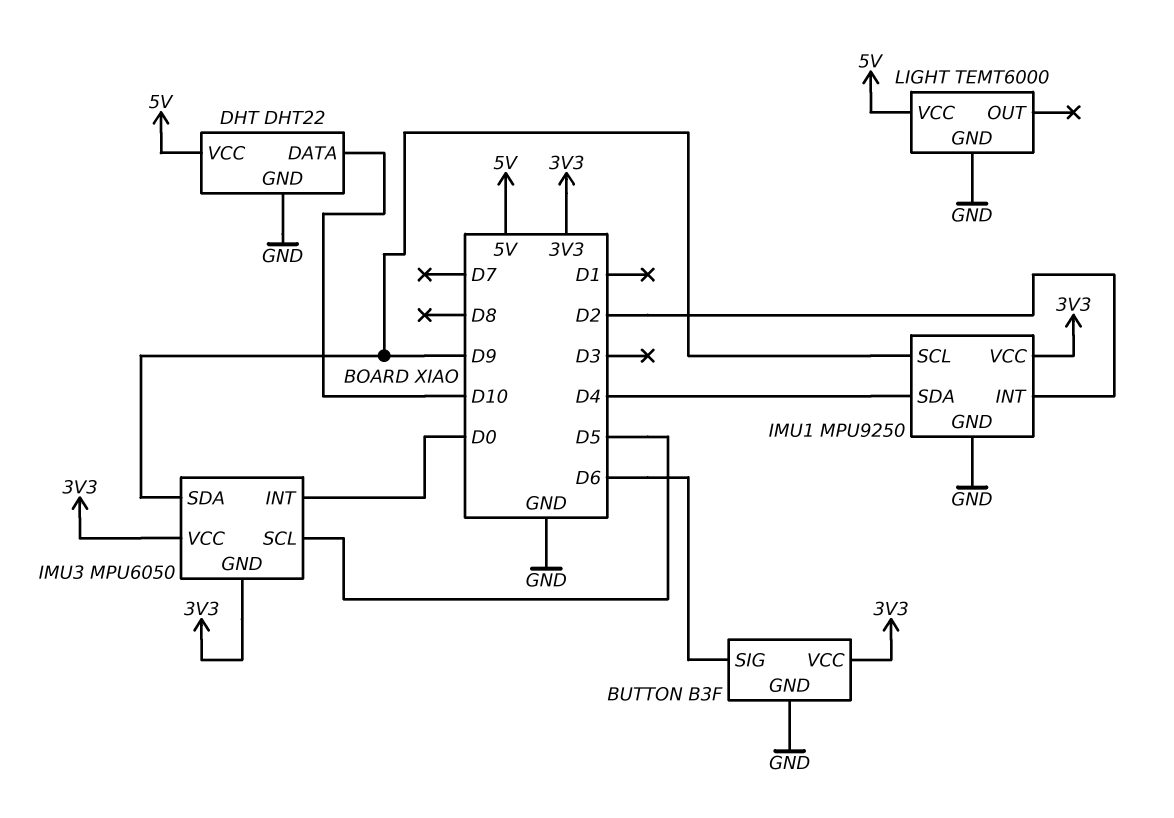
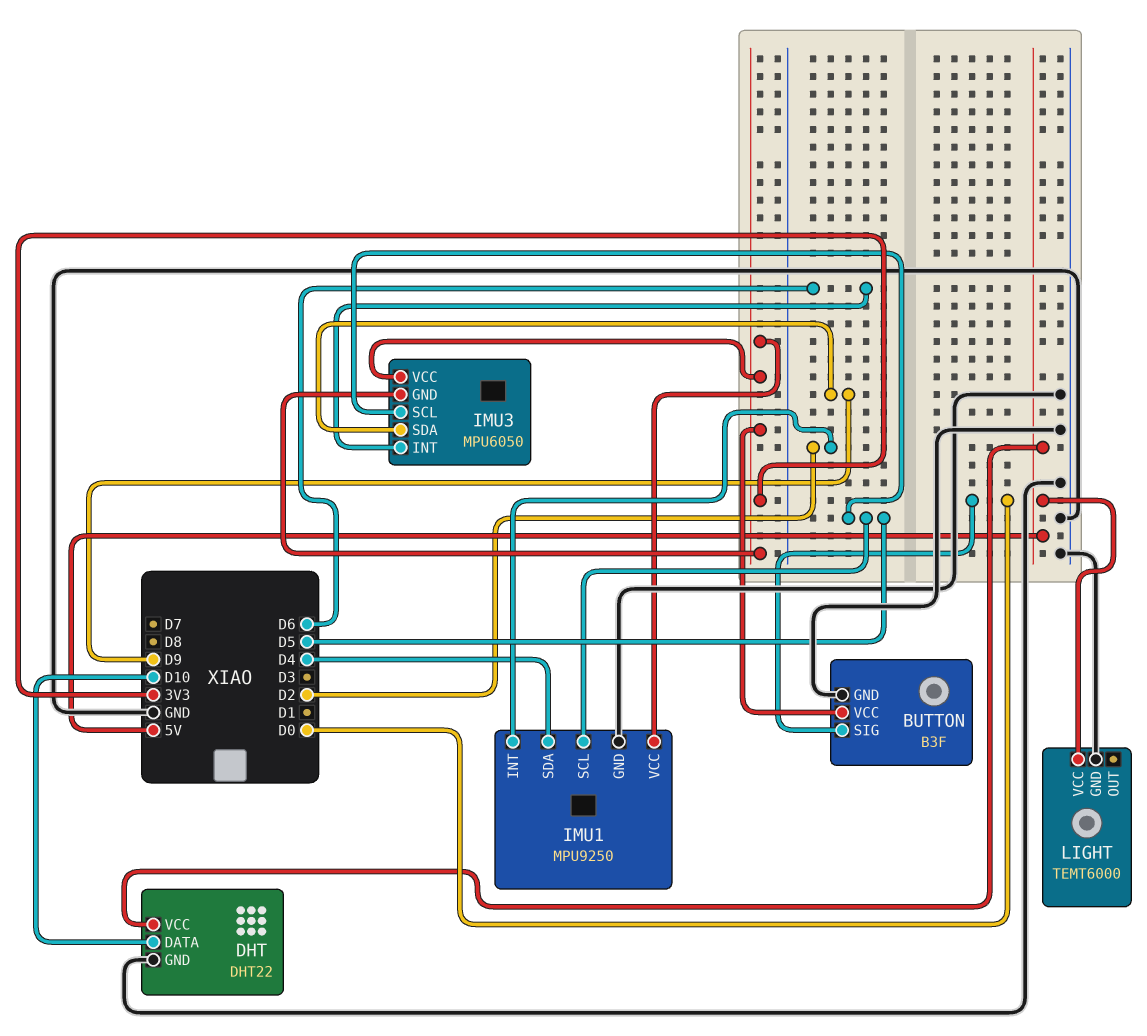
BUTTON pin SIG: D6 -> D0
IMU1 pin SCL: D9 -> D5
IMU3 pin INT: D0 -> D6

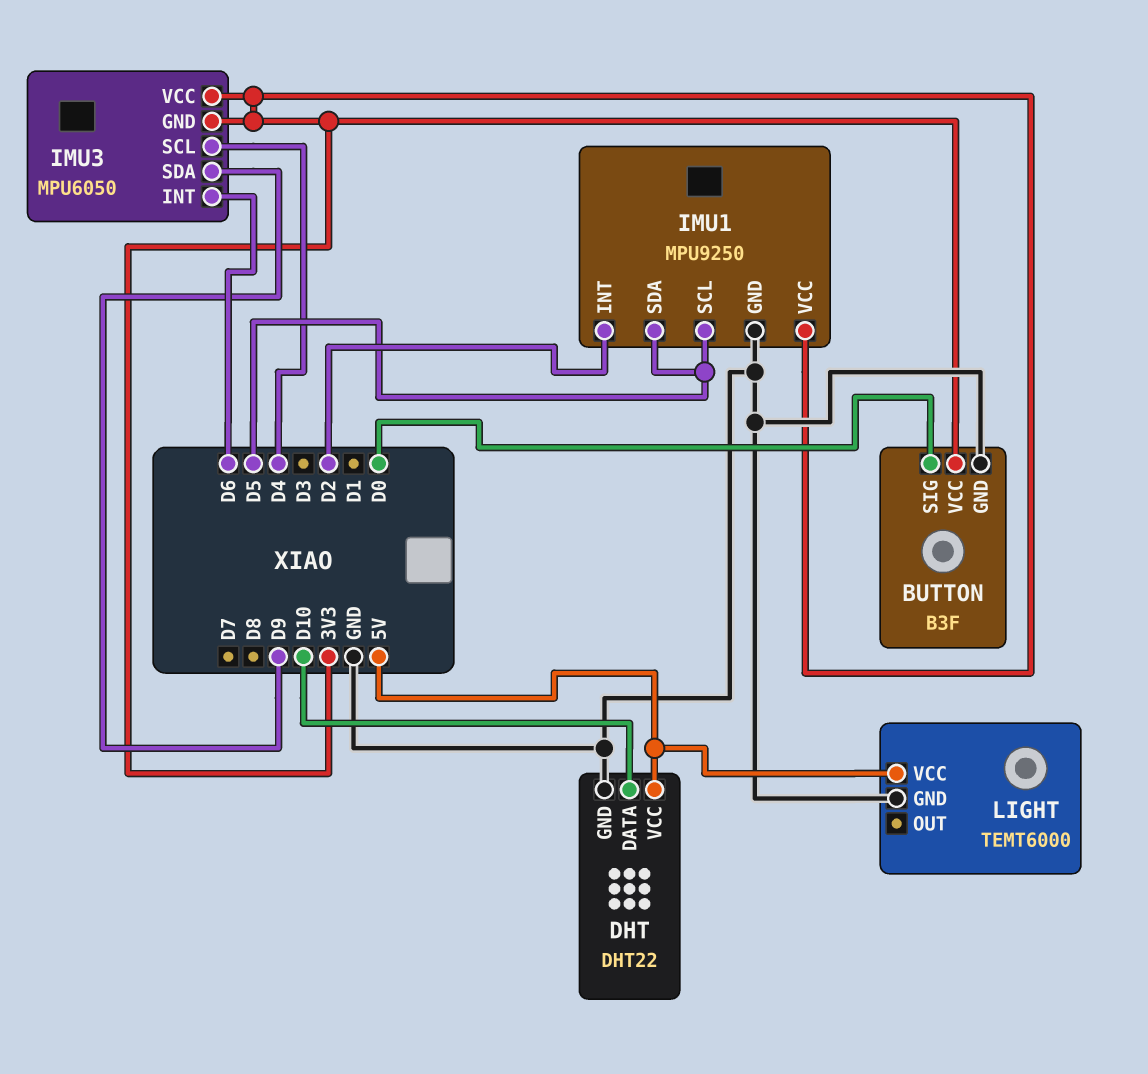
IMU1 pin SDA: D4 -> D5
IMU3 pin SCL: D5 -> D4

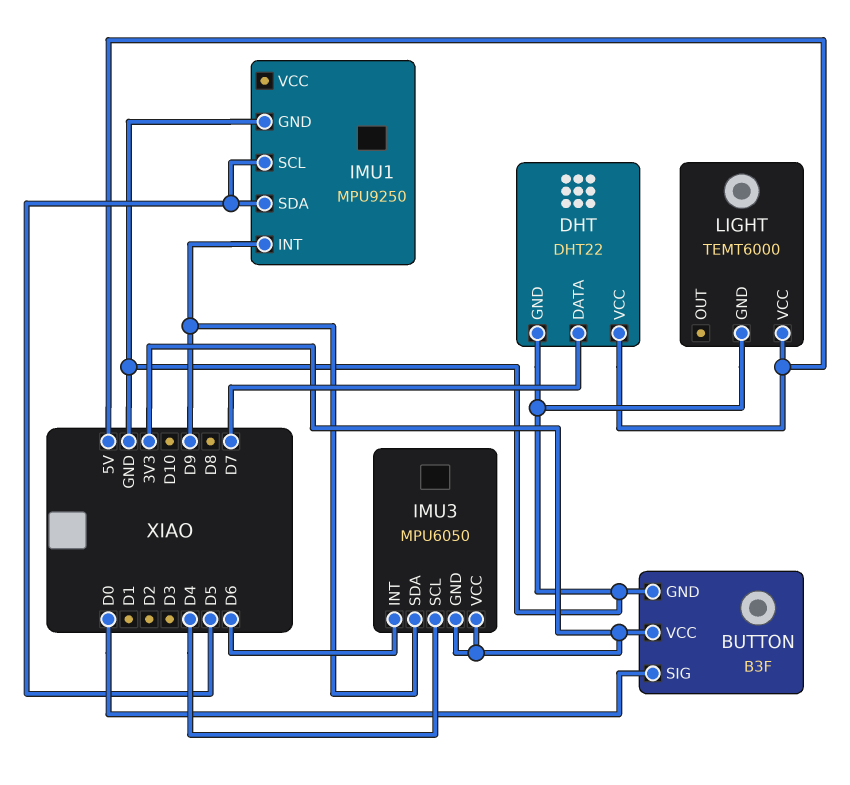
DHT pin DATA: D10 -> D7
IMU1 pin INT: D2 -> D9
IMU1 pin VCC: 3V3 -> none

